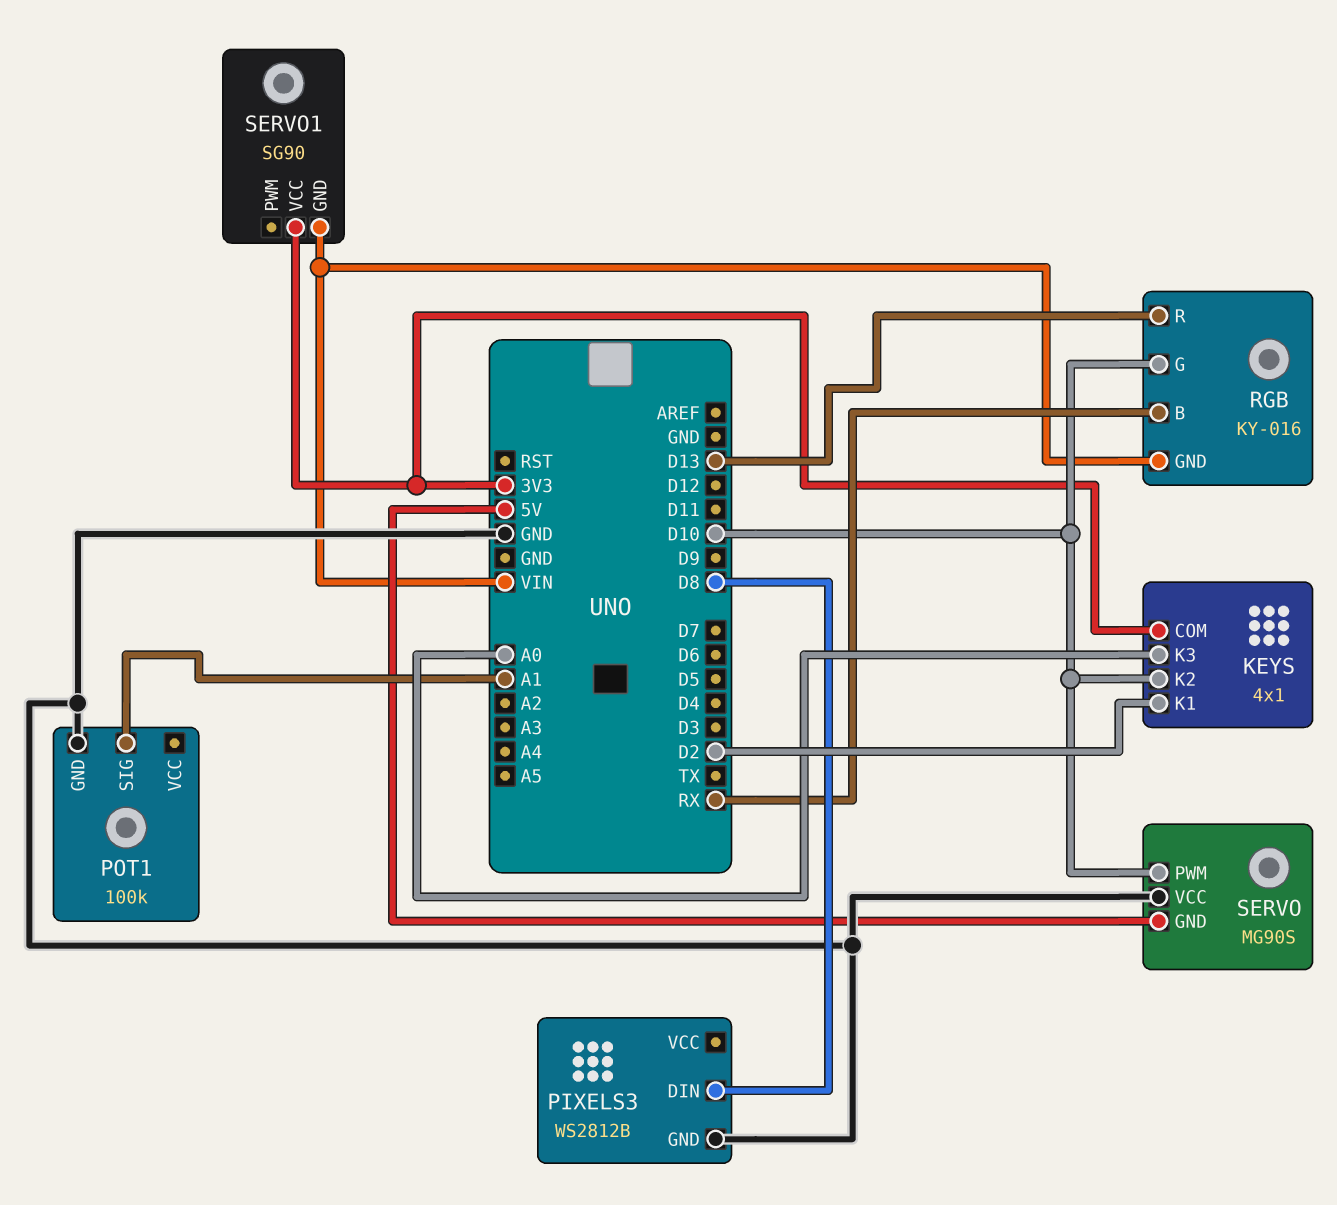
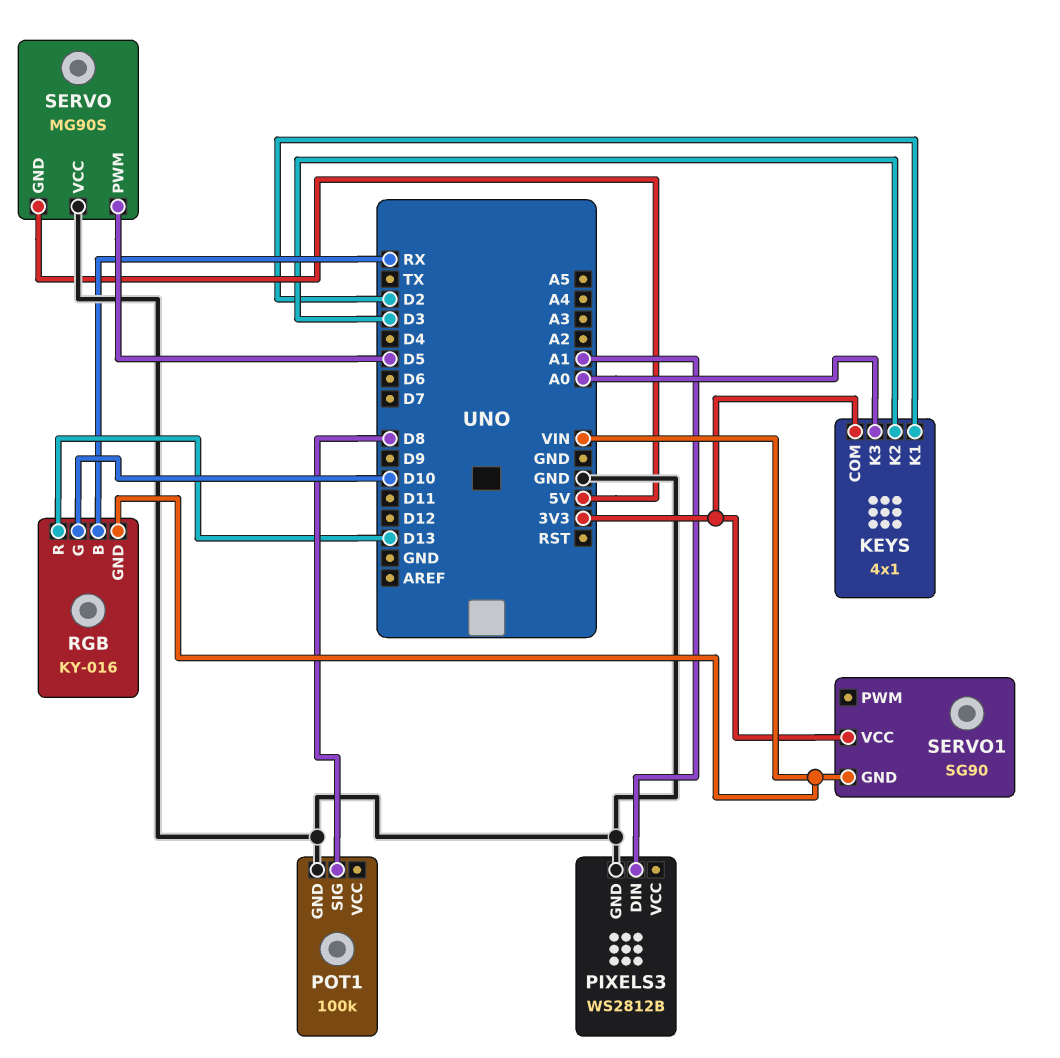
KEYS pin K2: D10 -> D3
PIXELS3 pin DIN: D8 -> A1
POT1 pin SIG: A1 -> D8
SERVO pin PWM: D10 -> D5

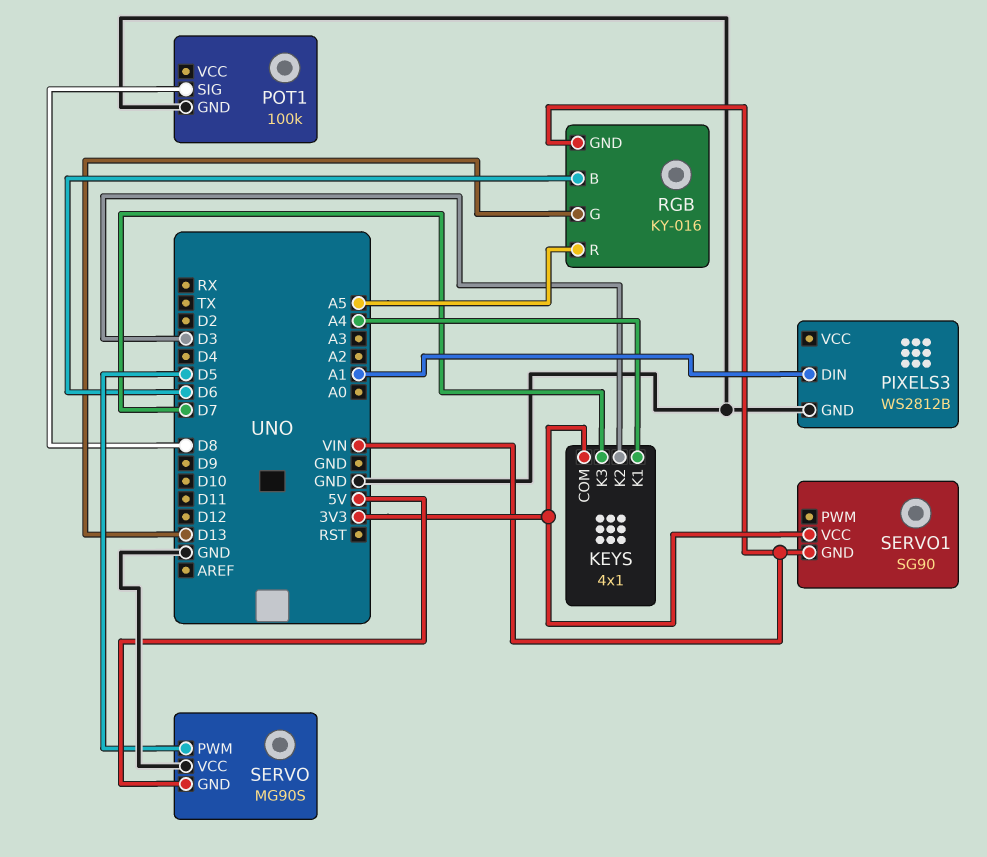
KEYS pin K1: D2 -> A4
KEYS pin K3: A0 -> D7
RGB pin B: RX -> D6
RGB pin G: D10 -> D13
RGB pin R: D13 -> A5

